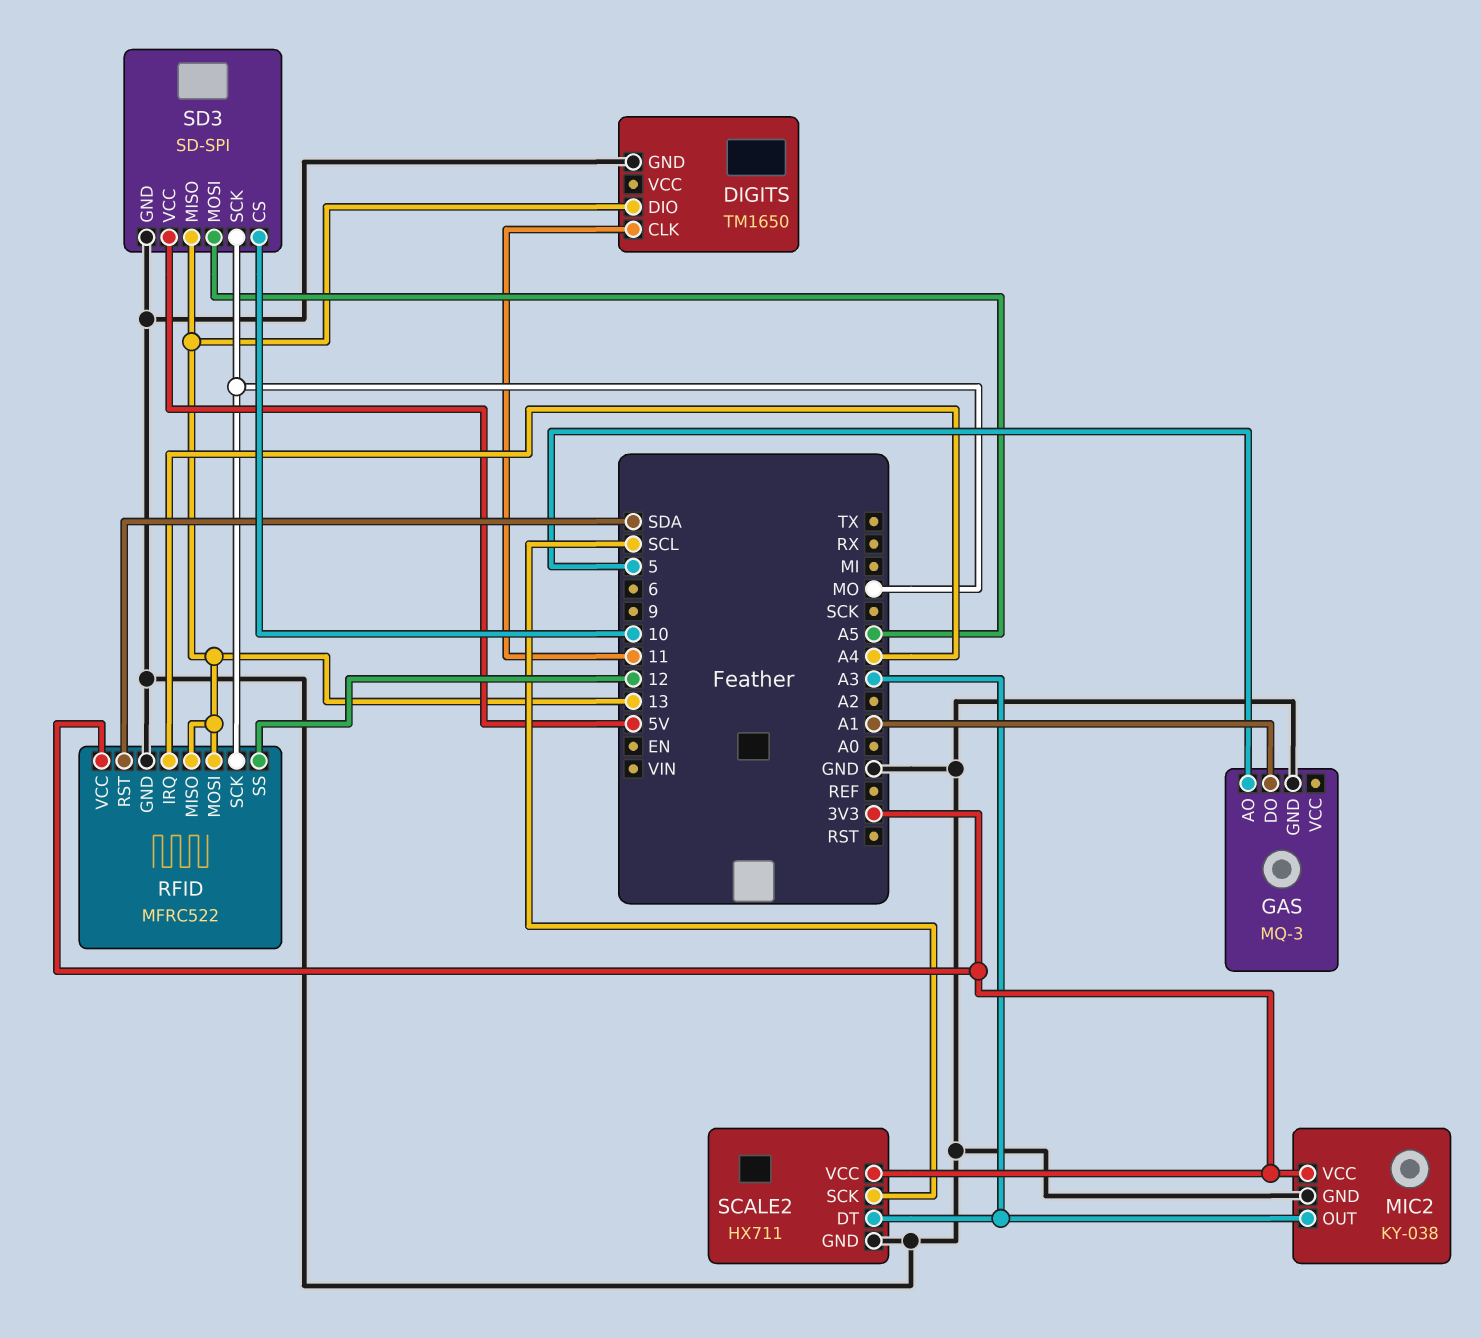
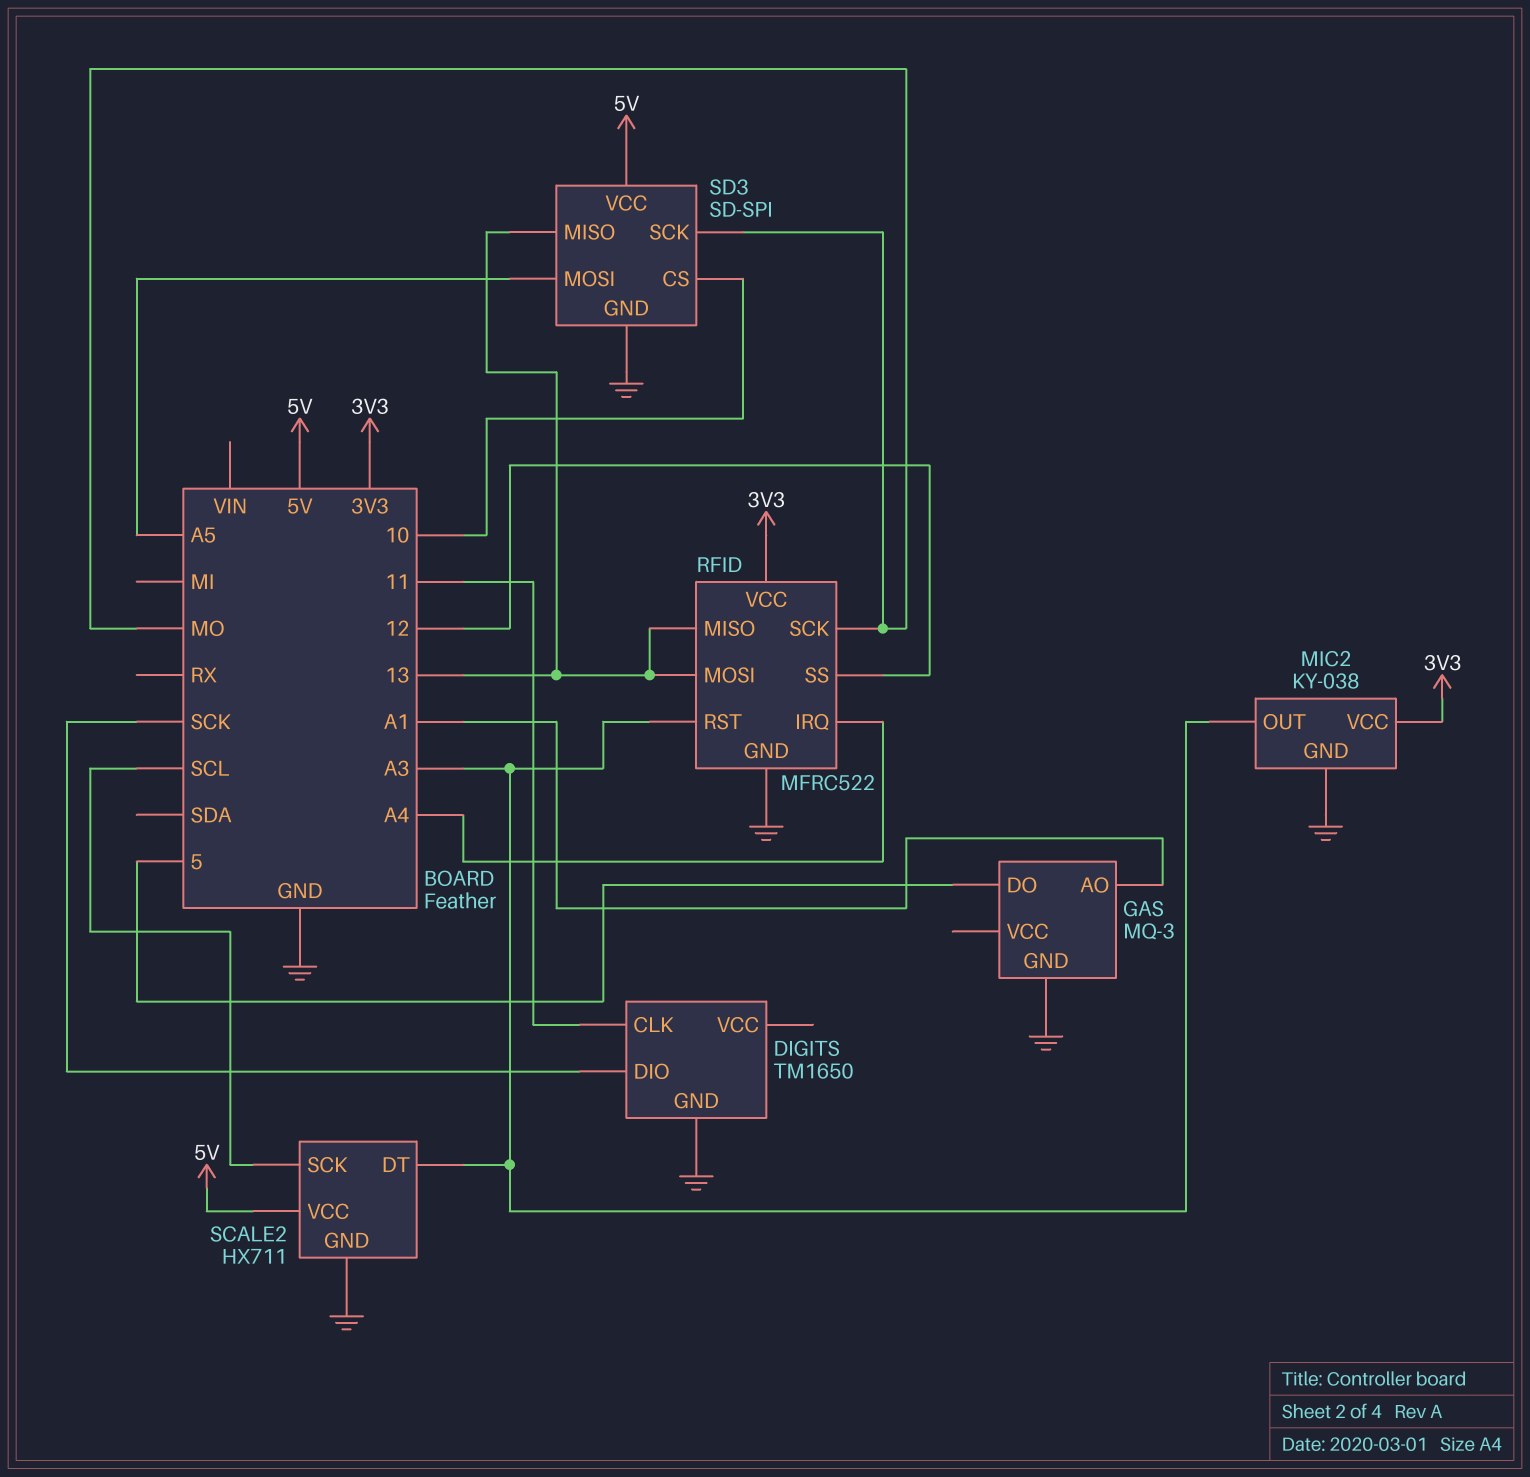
DIGITS pin DIO: 13 -> SCK
GAS pin AO: 5 -> A1
GAS pin DO: A1 -> 5
RFID pin RST: SDA -> A3
SCALE2 pin VCC: 3V3 -> 5V

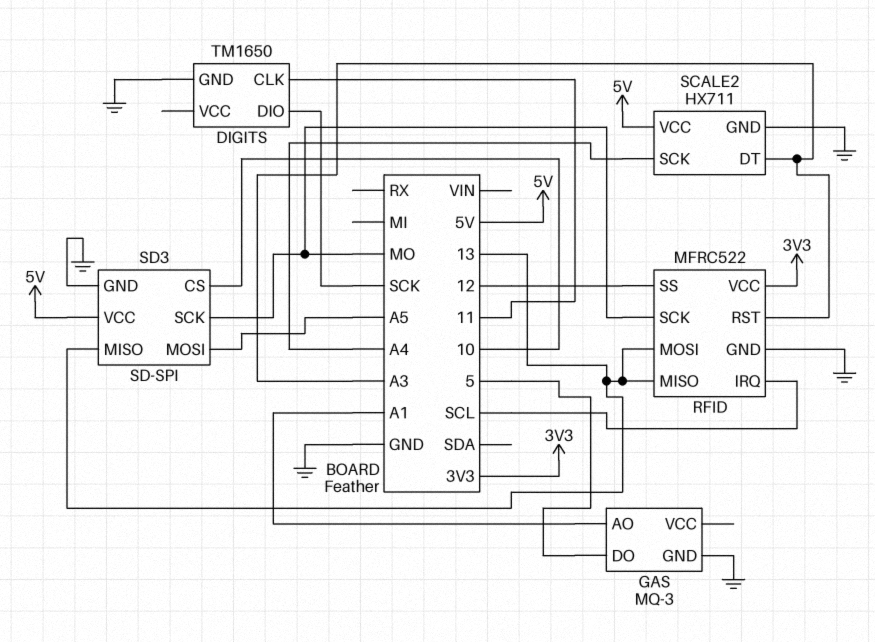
MIC2: KY-038 -> none
MIC2 pin GND: GND -> none
MIC2 pin OUT: A3 -> none
MIC2 pin VCC: 3V3 -> none
RFID pin IRQ: A4 -> SCL
SCALE2 pin SCK: SCL -> A4

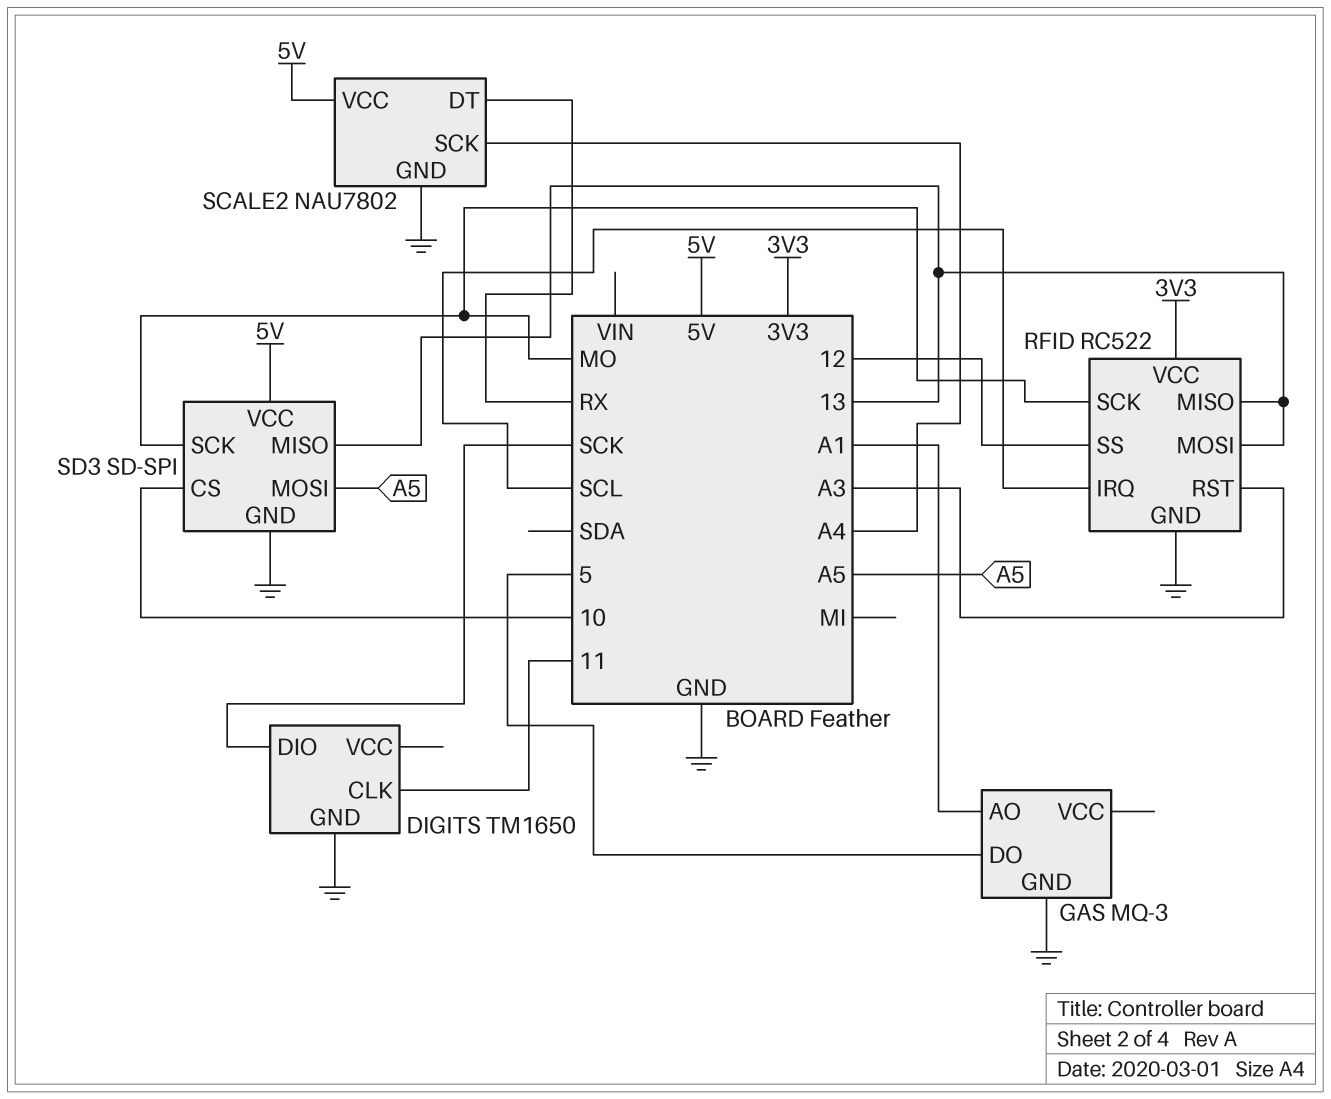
RFID: MFRC522 -> RC522
SCALE2: HX711 -> NAU7802
SCALE2 pin DT: A3 -> RX

